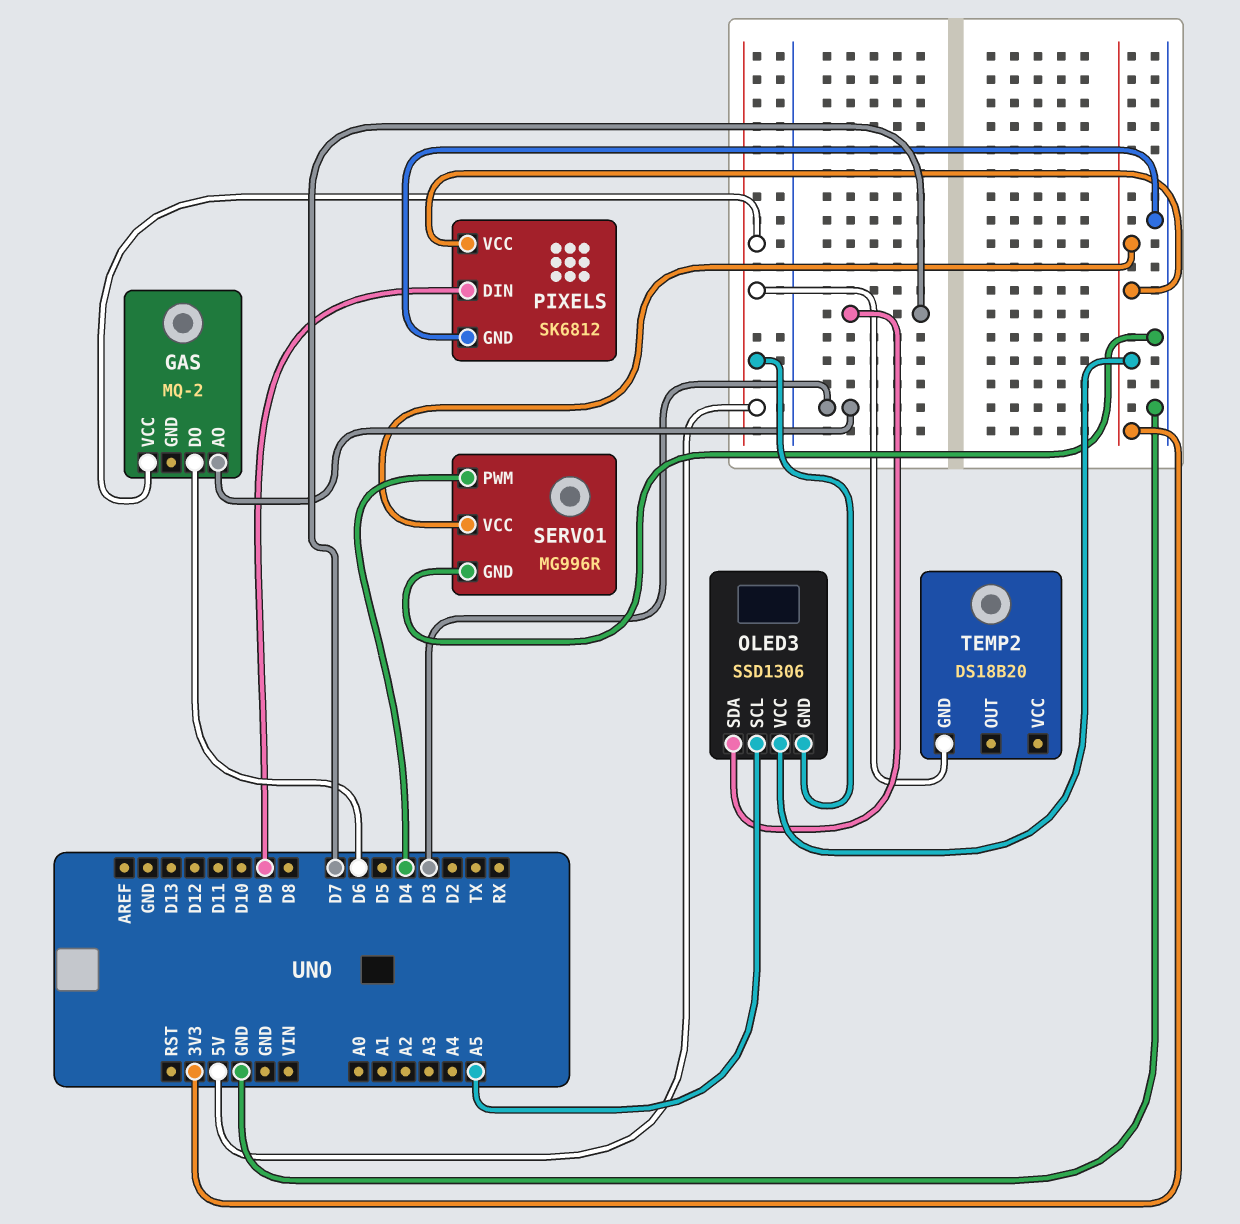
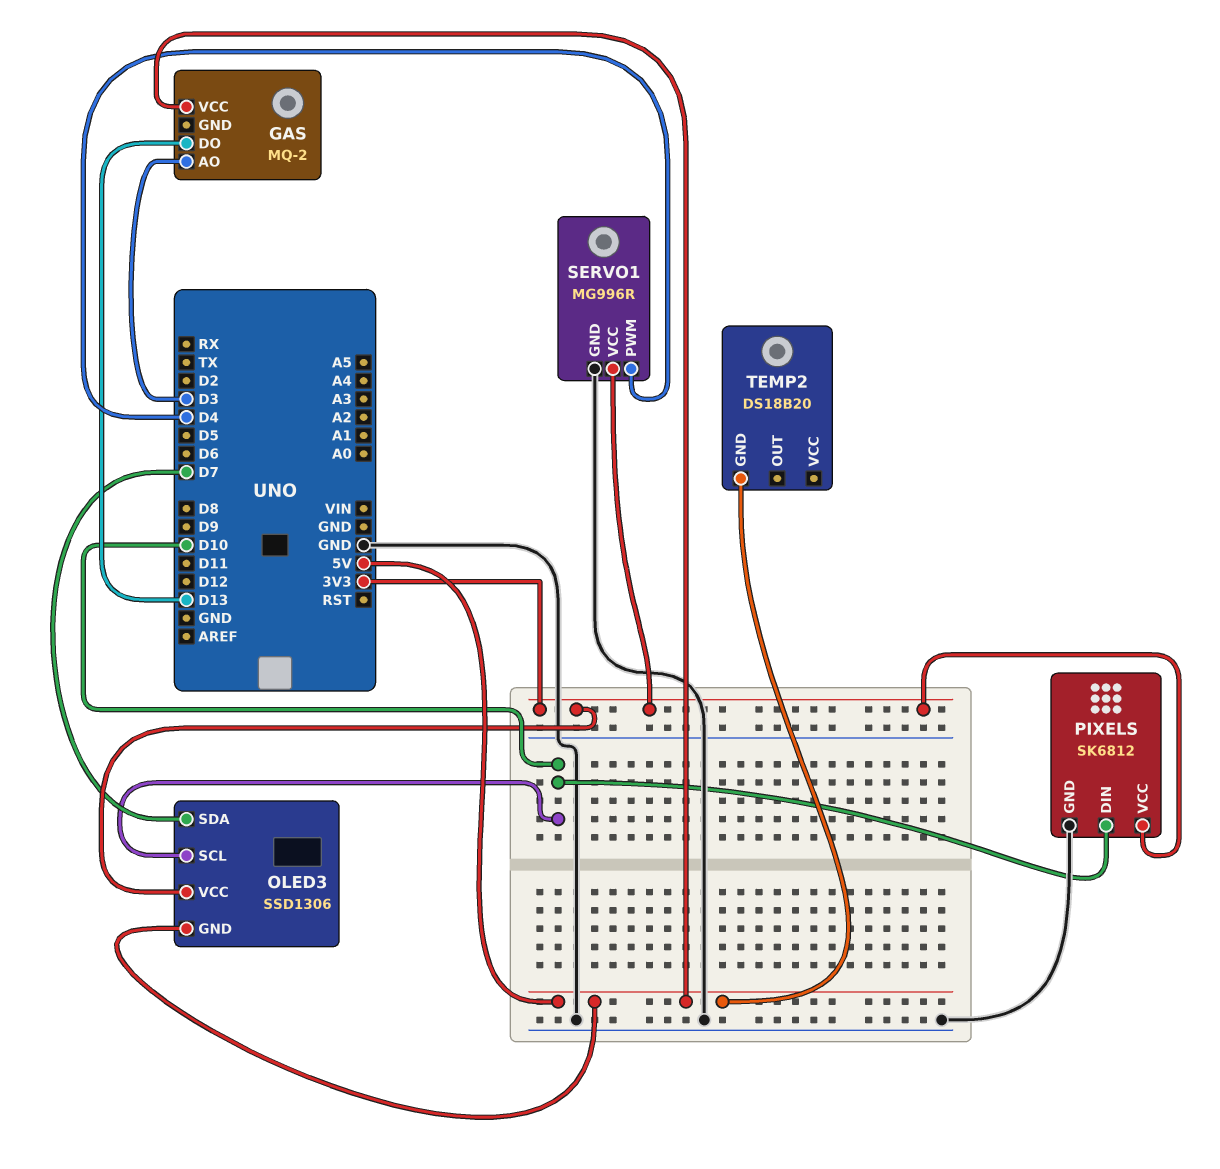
GAS pin DO: D6 -> D13
OLED3 pin SCL: A5 -> D10
PIXELS pin DIN: D9 -> D10

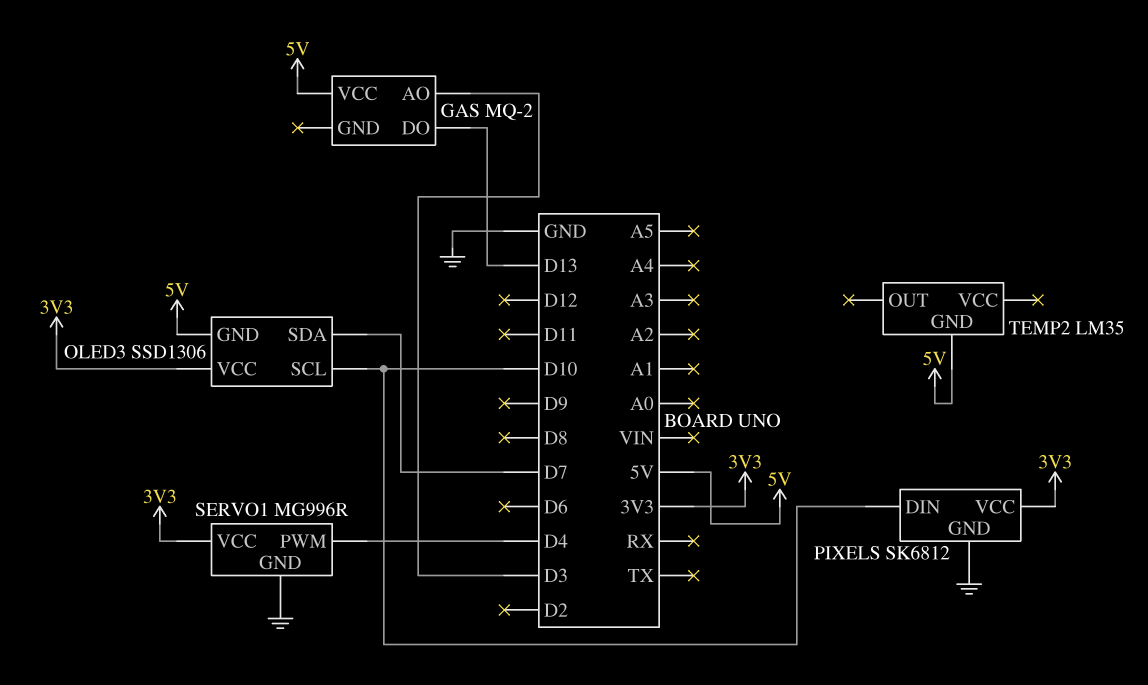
TEMP2: DS18B20 -> LM35

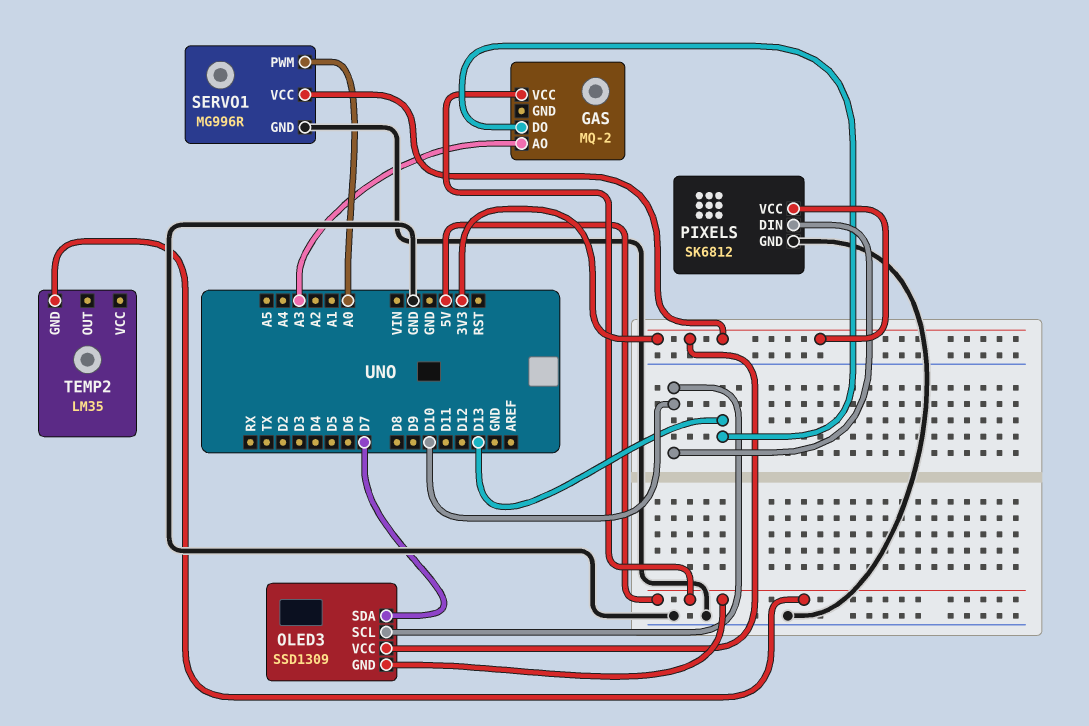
GAS pin AO: D3 -> A3
OLED3: SSD1306 -> SSD1309
SERVO1 pin PWM: D4 -> A0

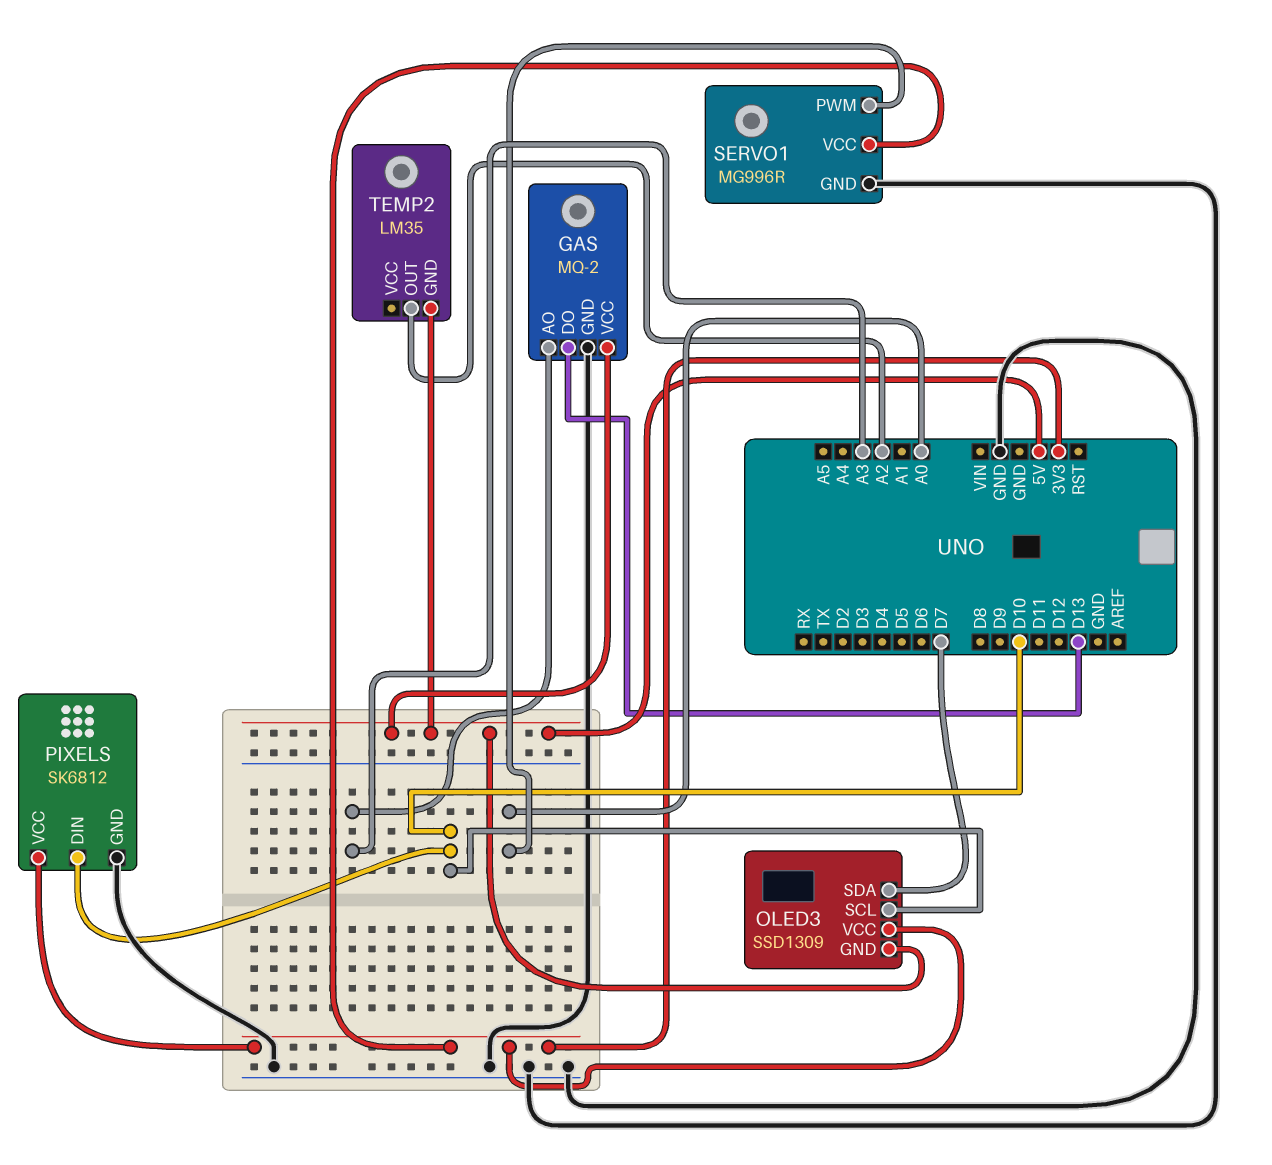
GAS pin GND: none -> GND
TEMP2 pin OUT: none -> A2

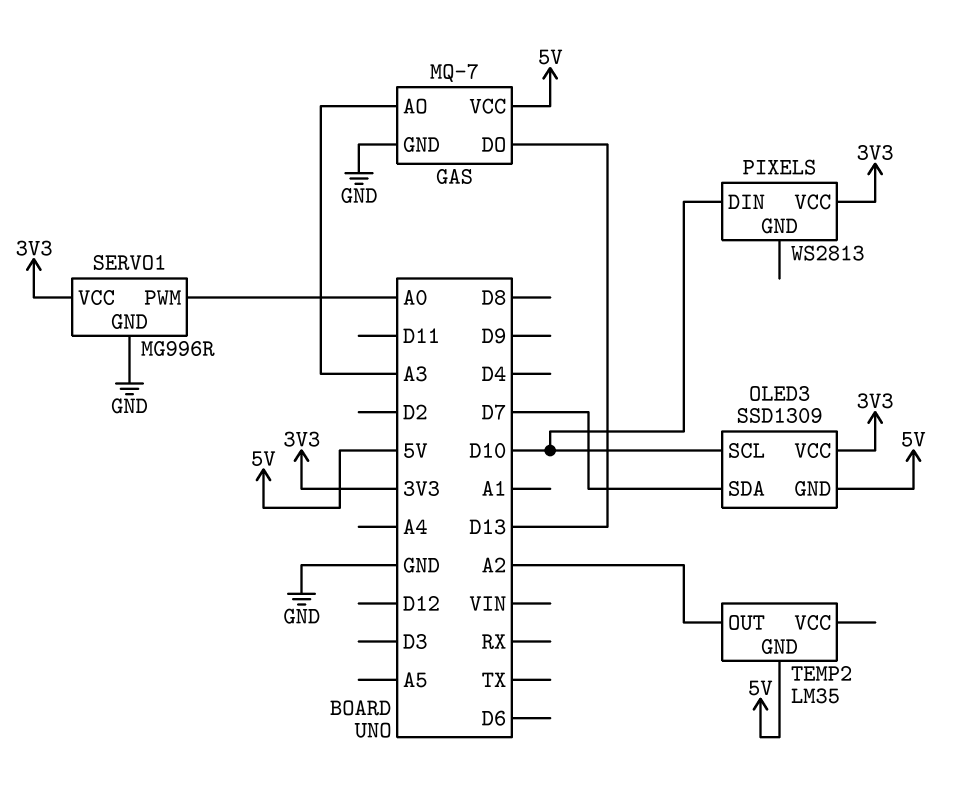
GAS: MQ-2 -> MQ-7
PIXELS: SK6812 -> WS2813
PIXELS pin GND: GND -> none

